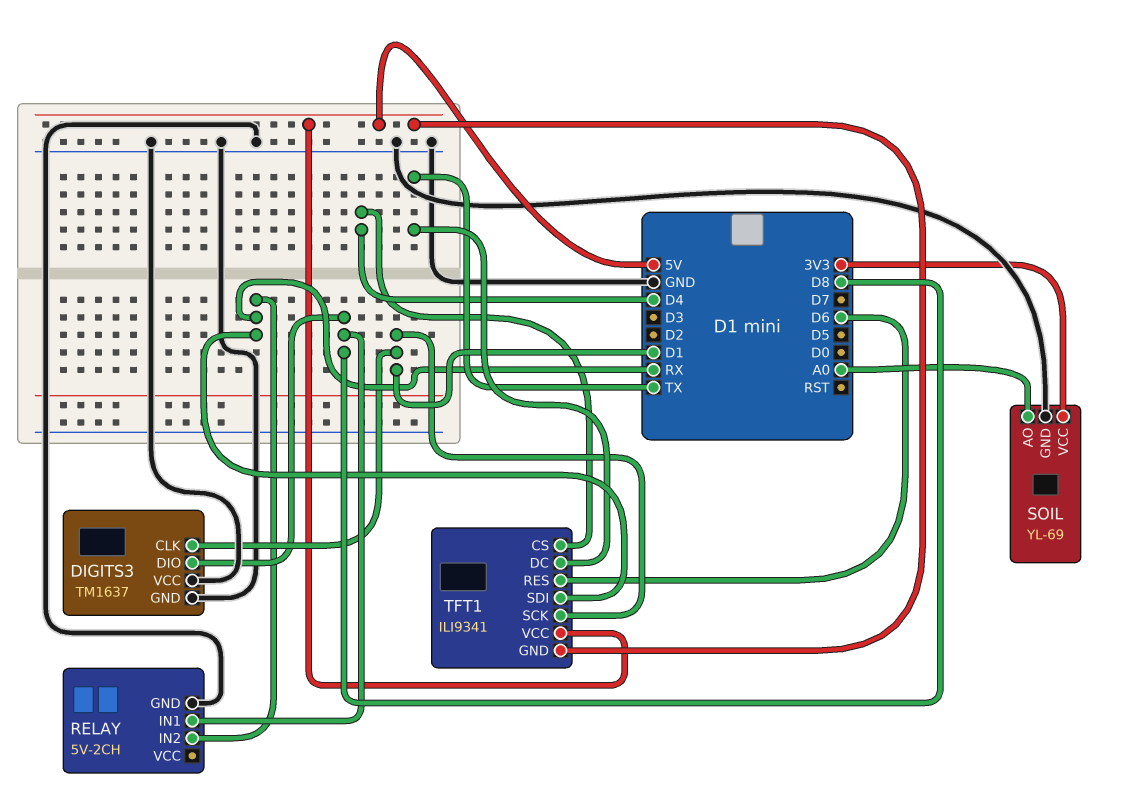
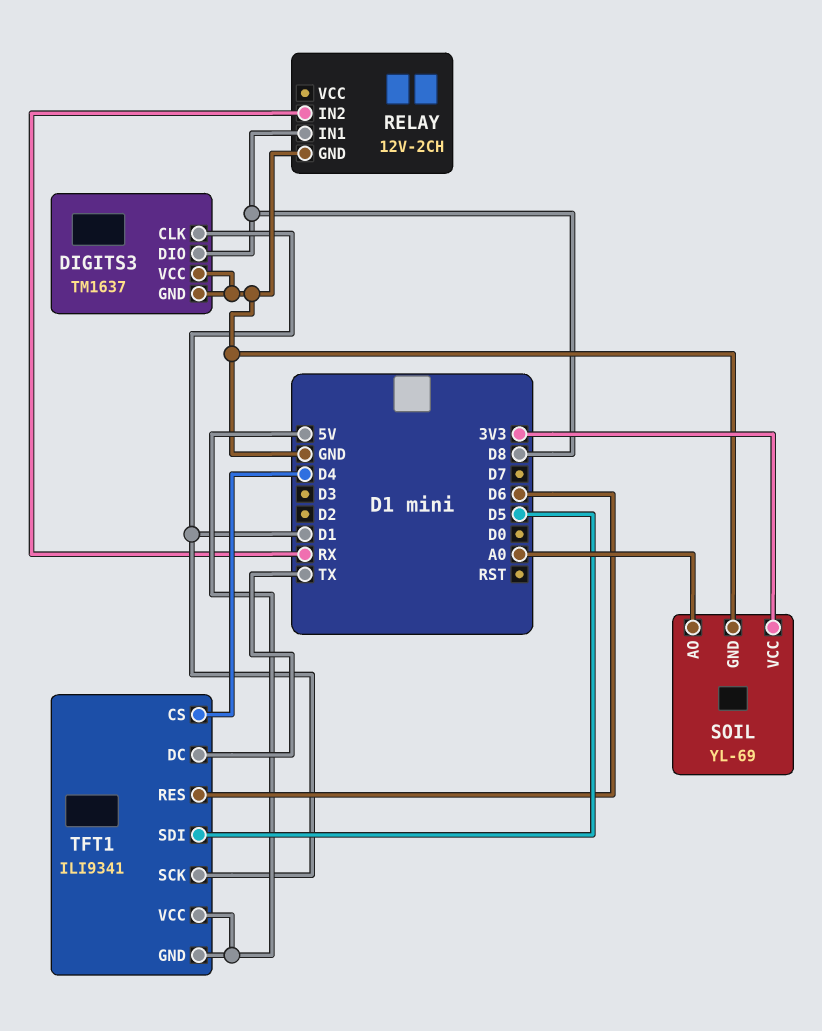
RELAY: 5V-2CH -> 12V-2CH
TFT1 pin SDI: RX -> D5

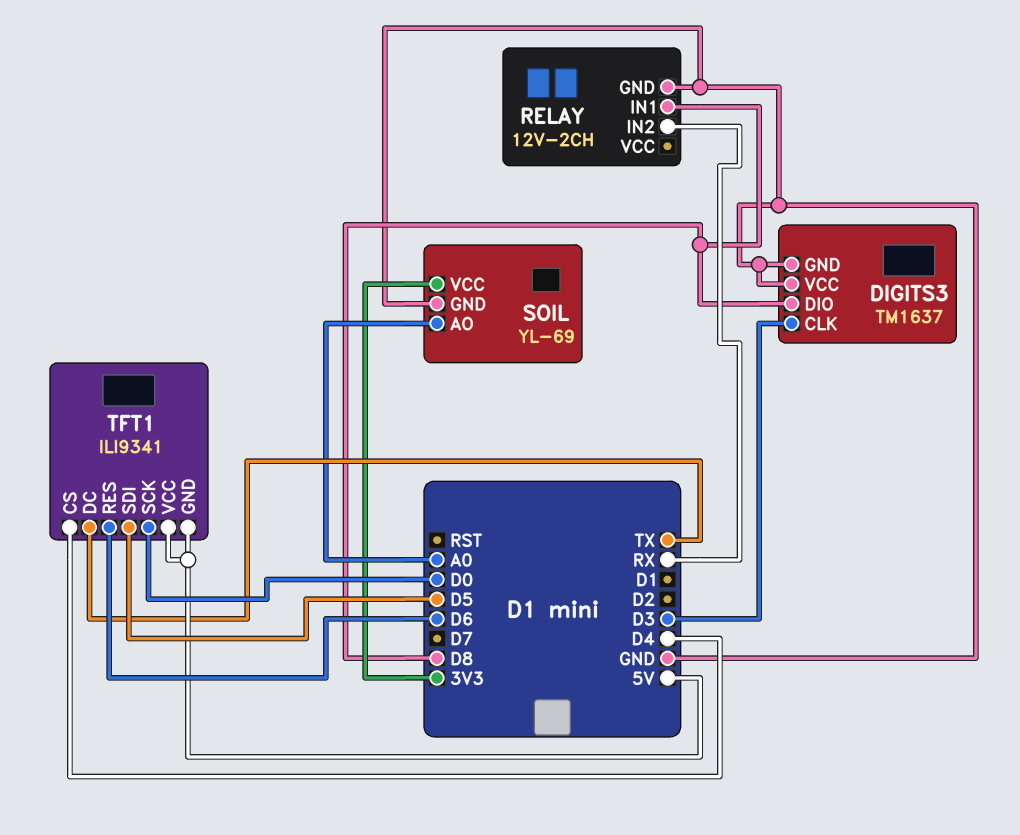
DIGITS3 pin CLK: D1 -> D3
TFT1 pin SCK: D1 -> D0

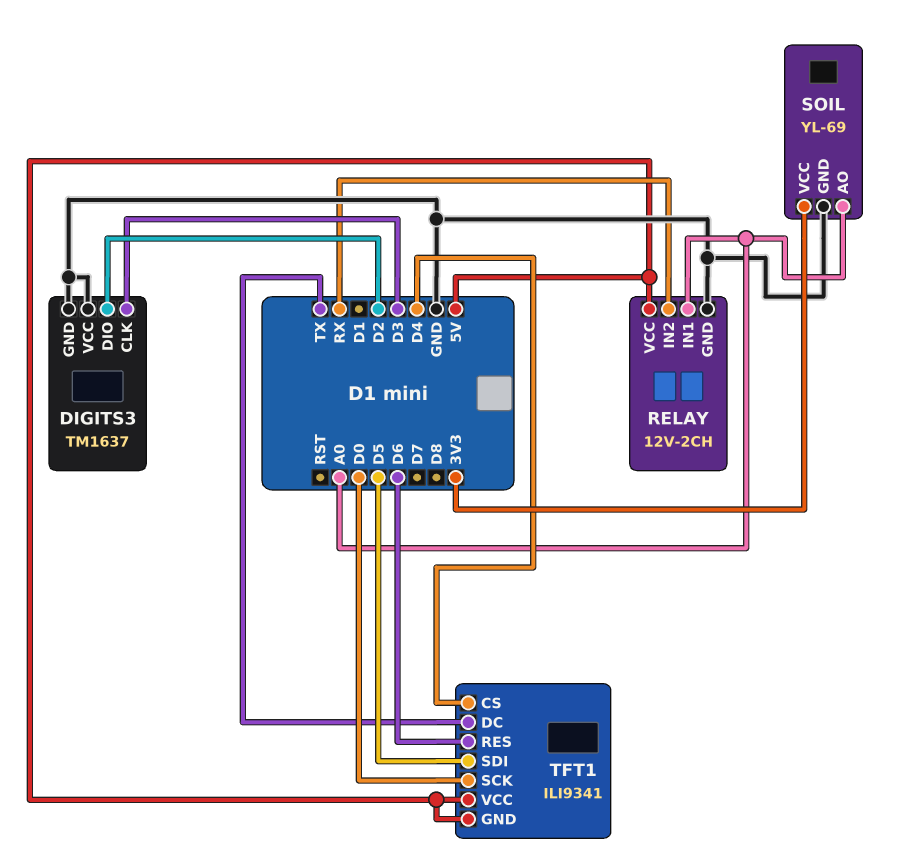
DIGITS3 pin DIO: D8 -> D2
RELAY pin IN1: D8 -> A0
RELAY pin VCC: none -> 5V

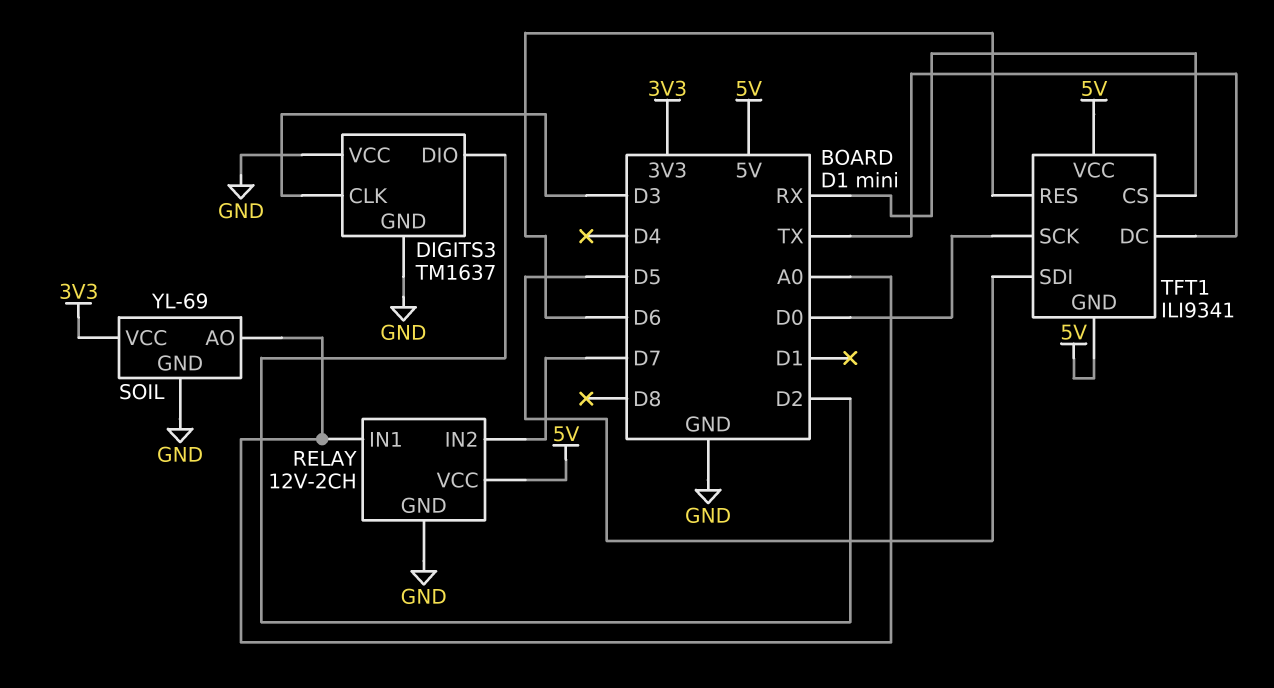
RELAY pin IN2: RX -> D7
TFT1 pin CS: D4 -> RX

